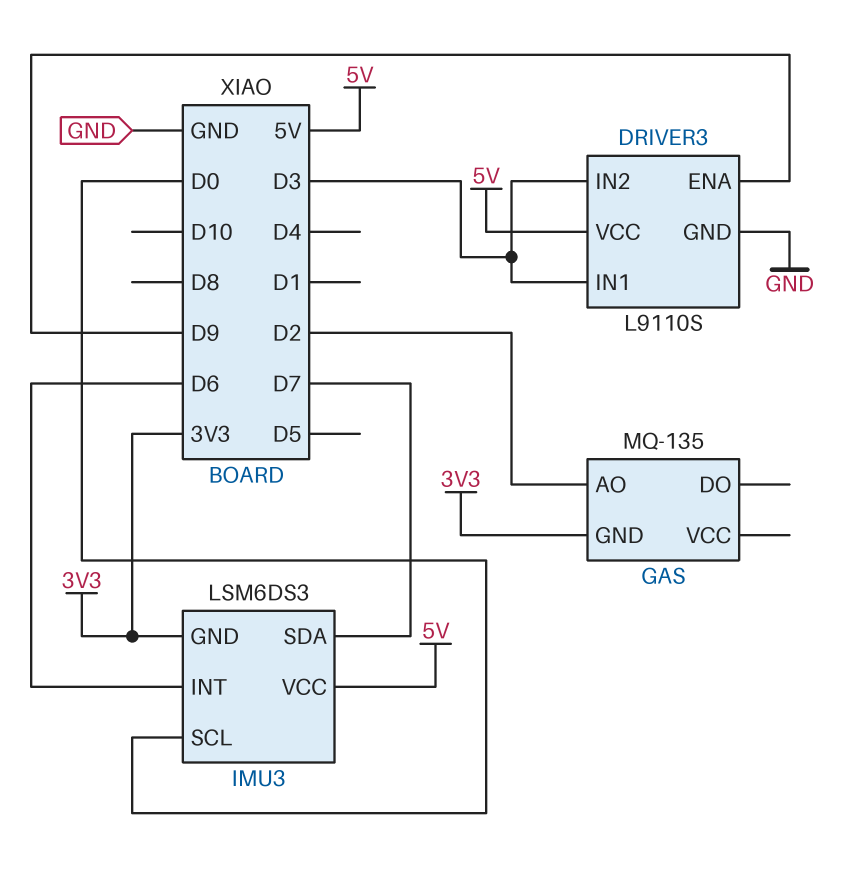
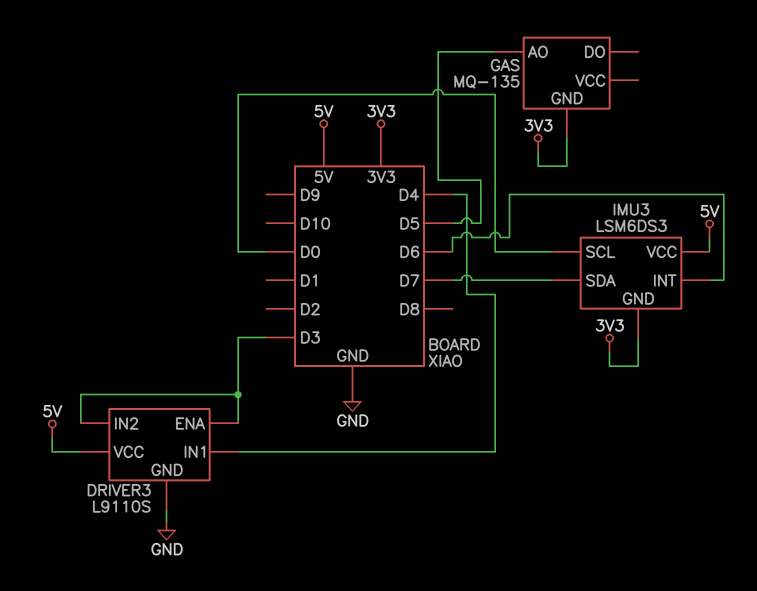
DRIVER3 pin ENA: D9 -> D3
DRIVER3 pin IN1: D3 -> D4
GAS pin AO: D2 -> D5

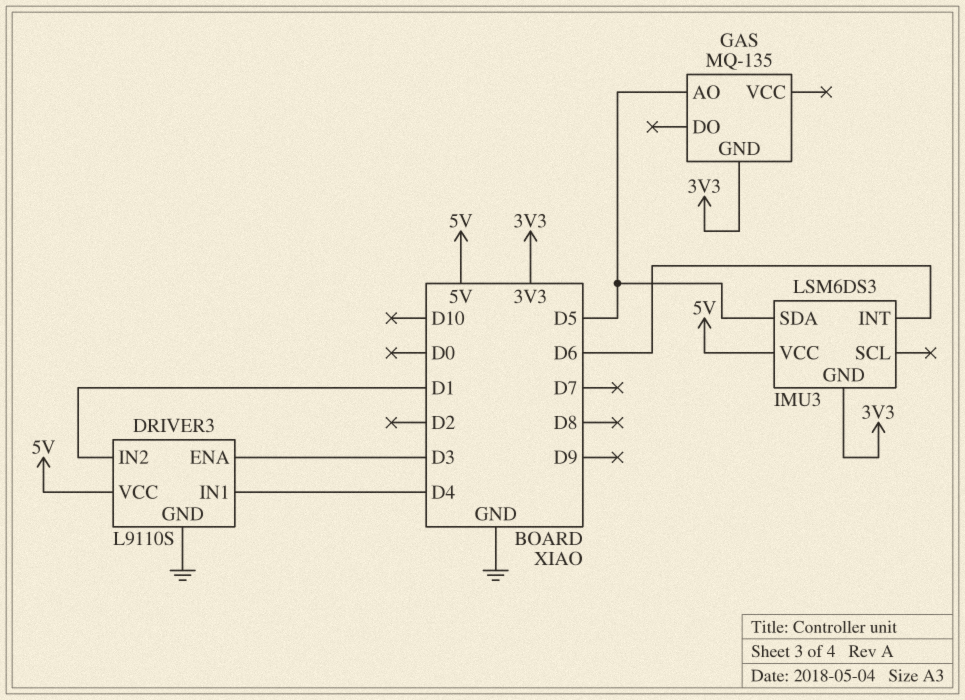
DRIVER3 pin IN2: D3 -> D1
IMU3 pin SCL: D0 -> none
IMU3 pin SDA: D7 -> D5

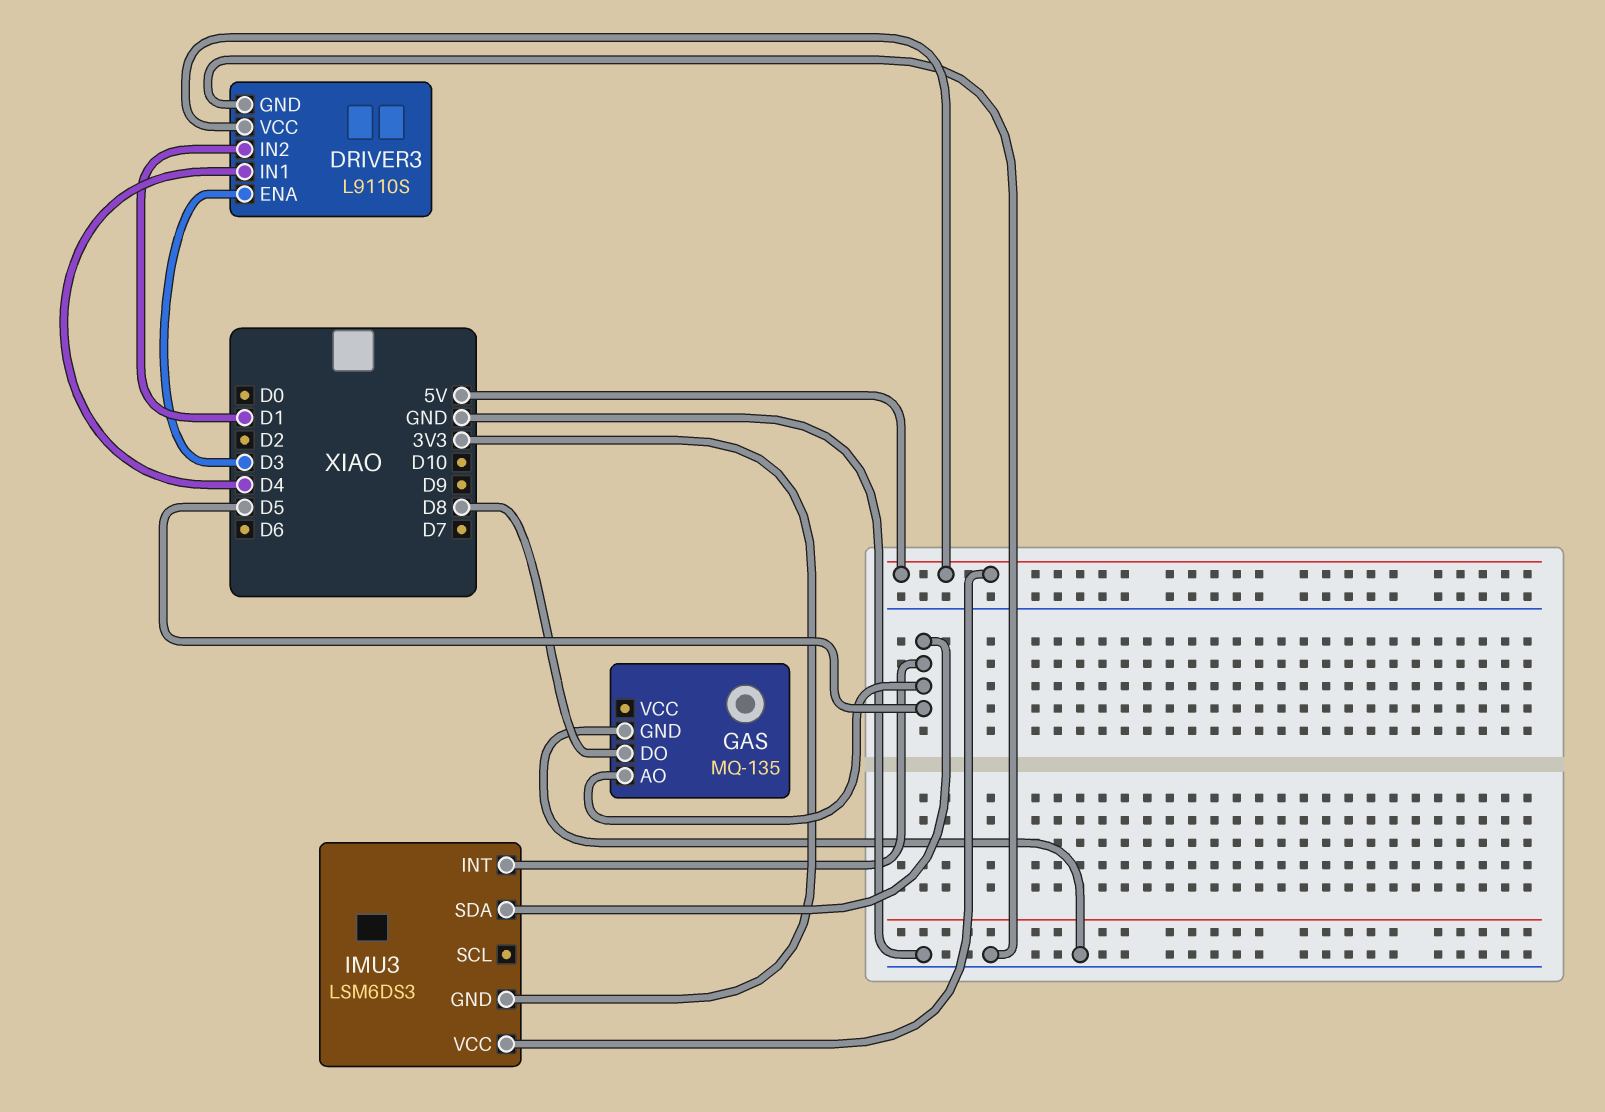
GAS pin DO: none -> D8
GAS pin GND: 3V3 -> GND
IMU3 pin INT: D6 -> D5

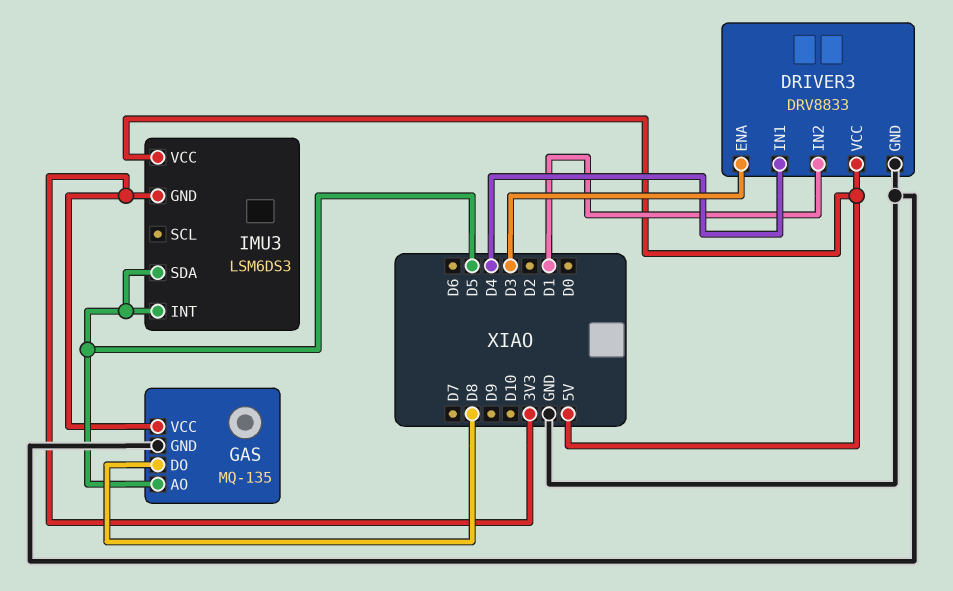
DRIVER3: L9110S -> DRV8833
GAS pin VCC: none -> 3V3

